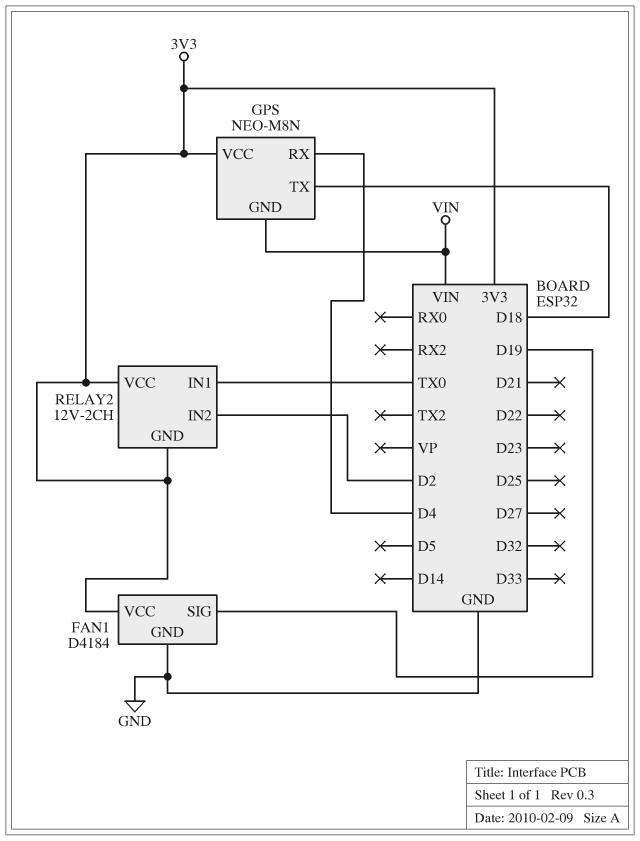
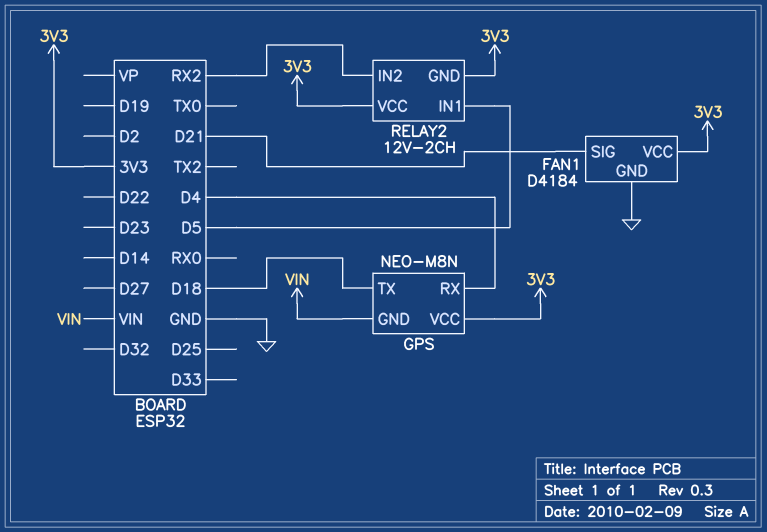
FAN1 pin SIG: D19 -> D21
RELAY2 pin IN1: TX0 -> D5
RELAY2 pin IN2: D2 -> RX2

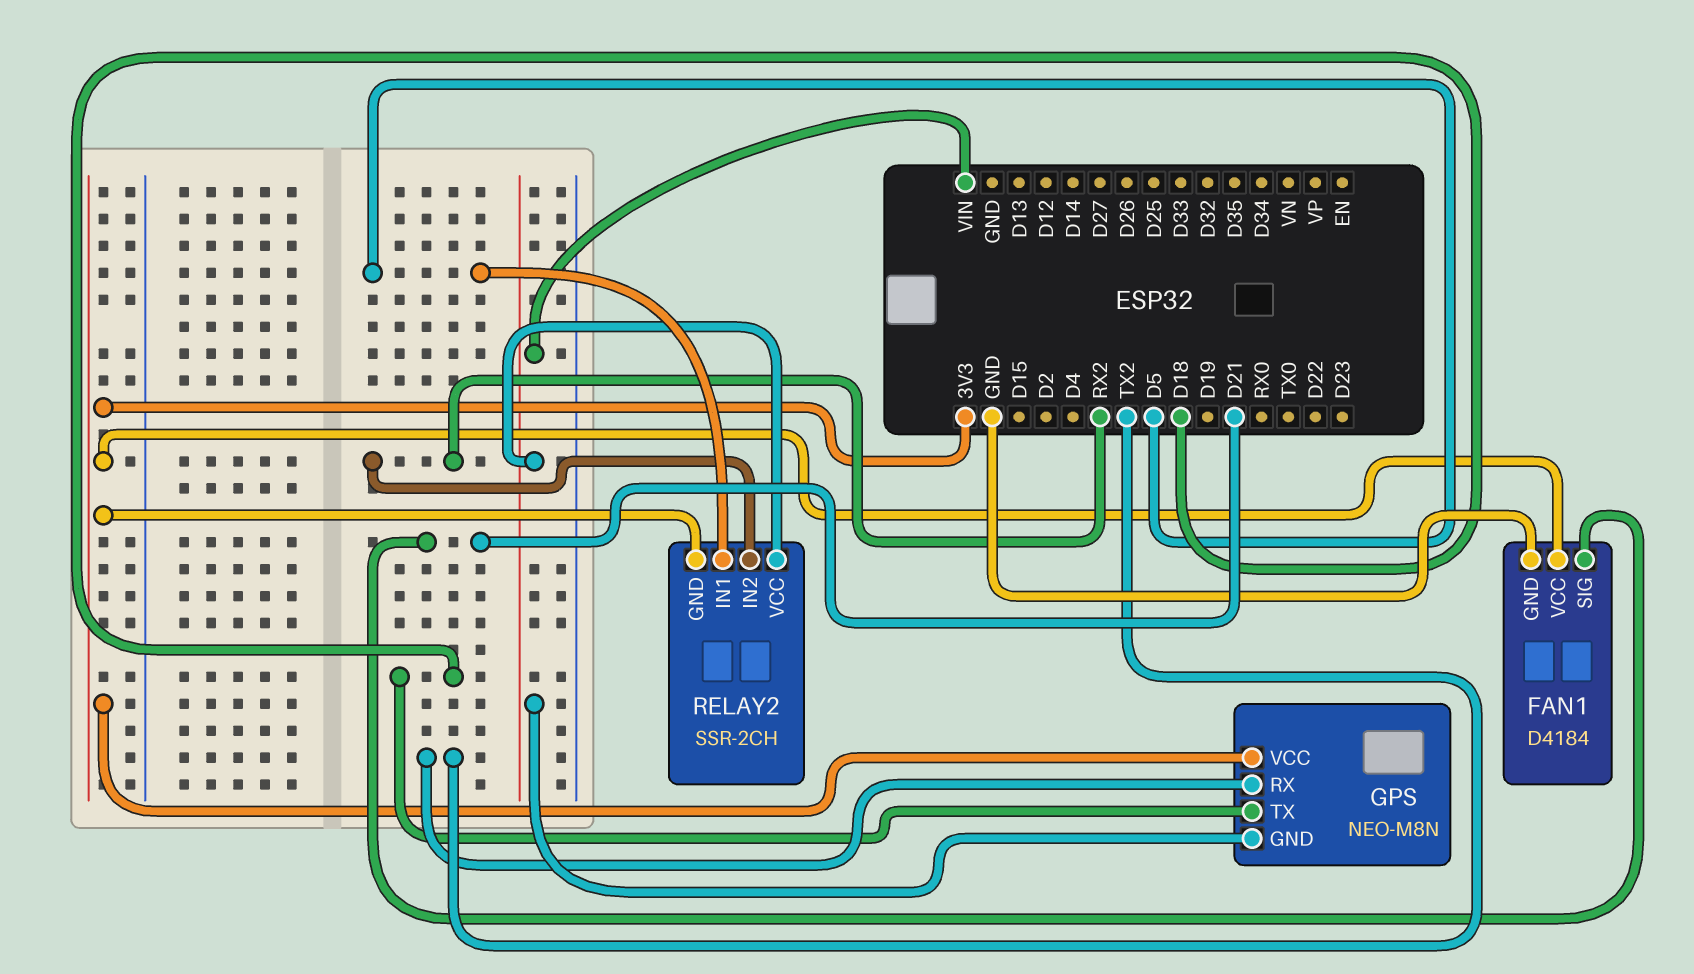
GPS pin RX: D4 -> TX2
RELAY2: 12V-2CH -> SSR-2CH
RELAY2 pin VCC: 3V3 -> VIN

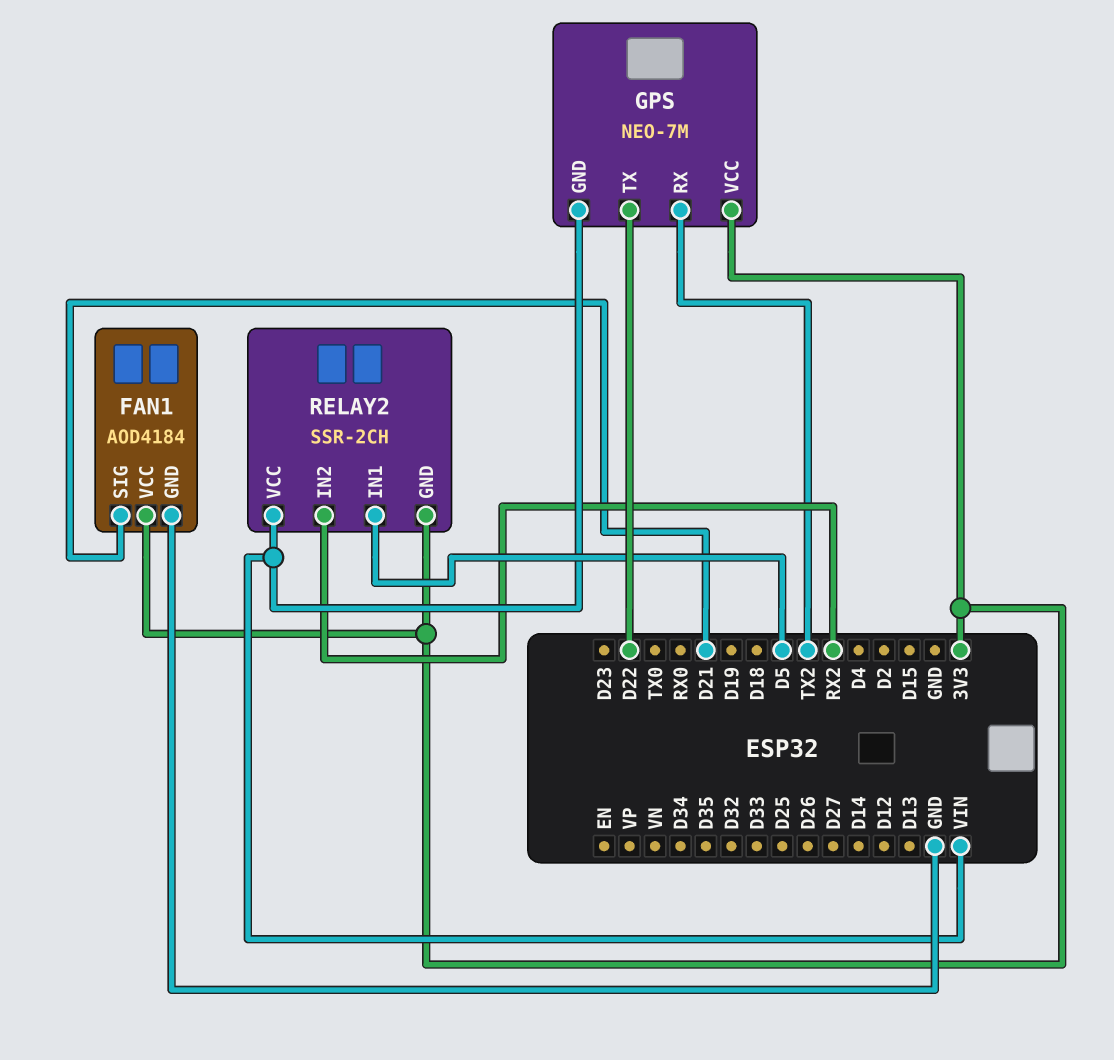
FAN1: D4184 -> AOD4184
GPS: NEO-M8N -> NEO-7M
GPS pin TX: D18 -> D22

